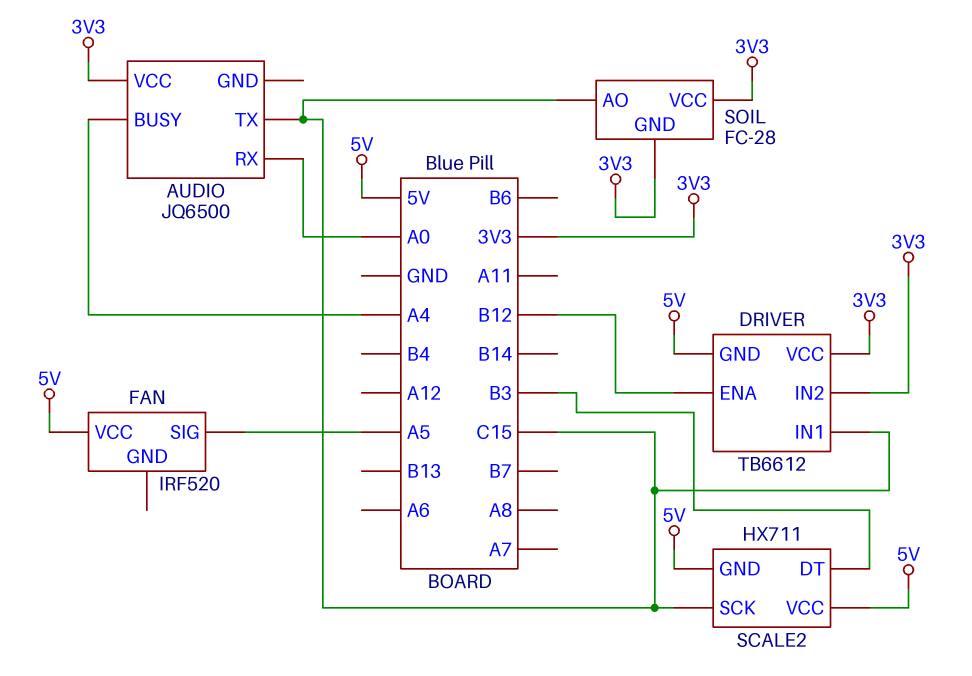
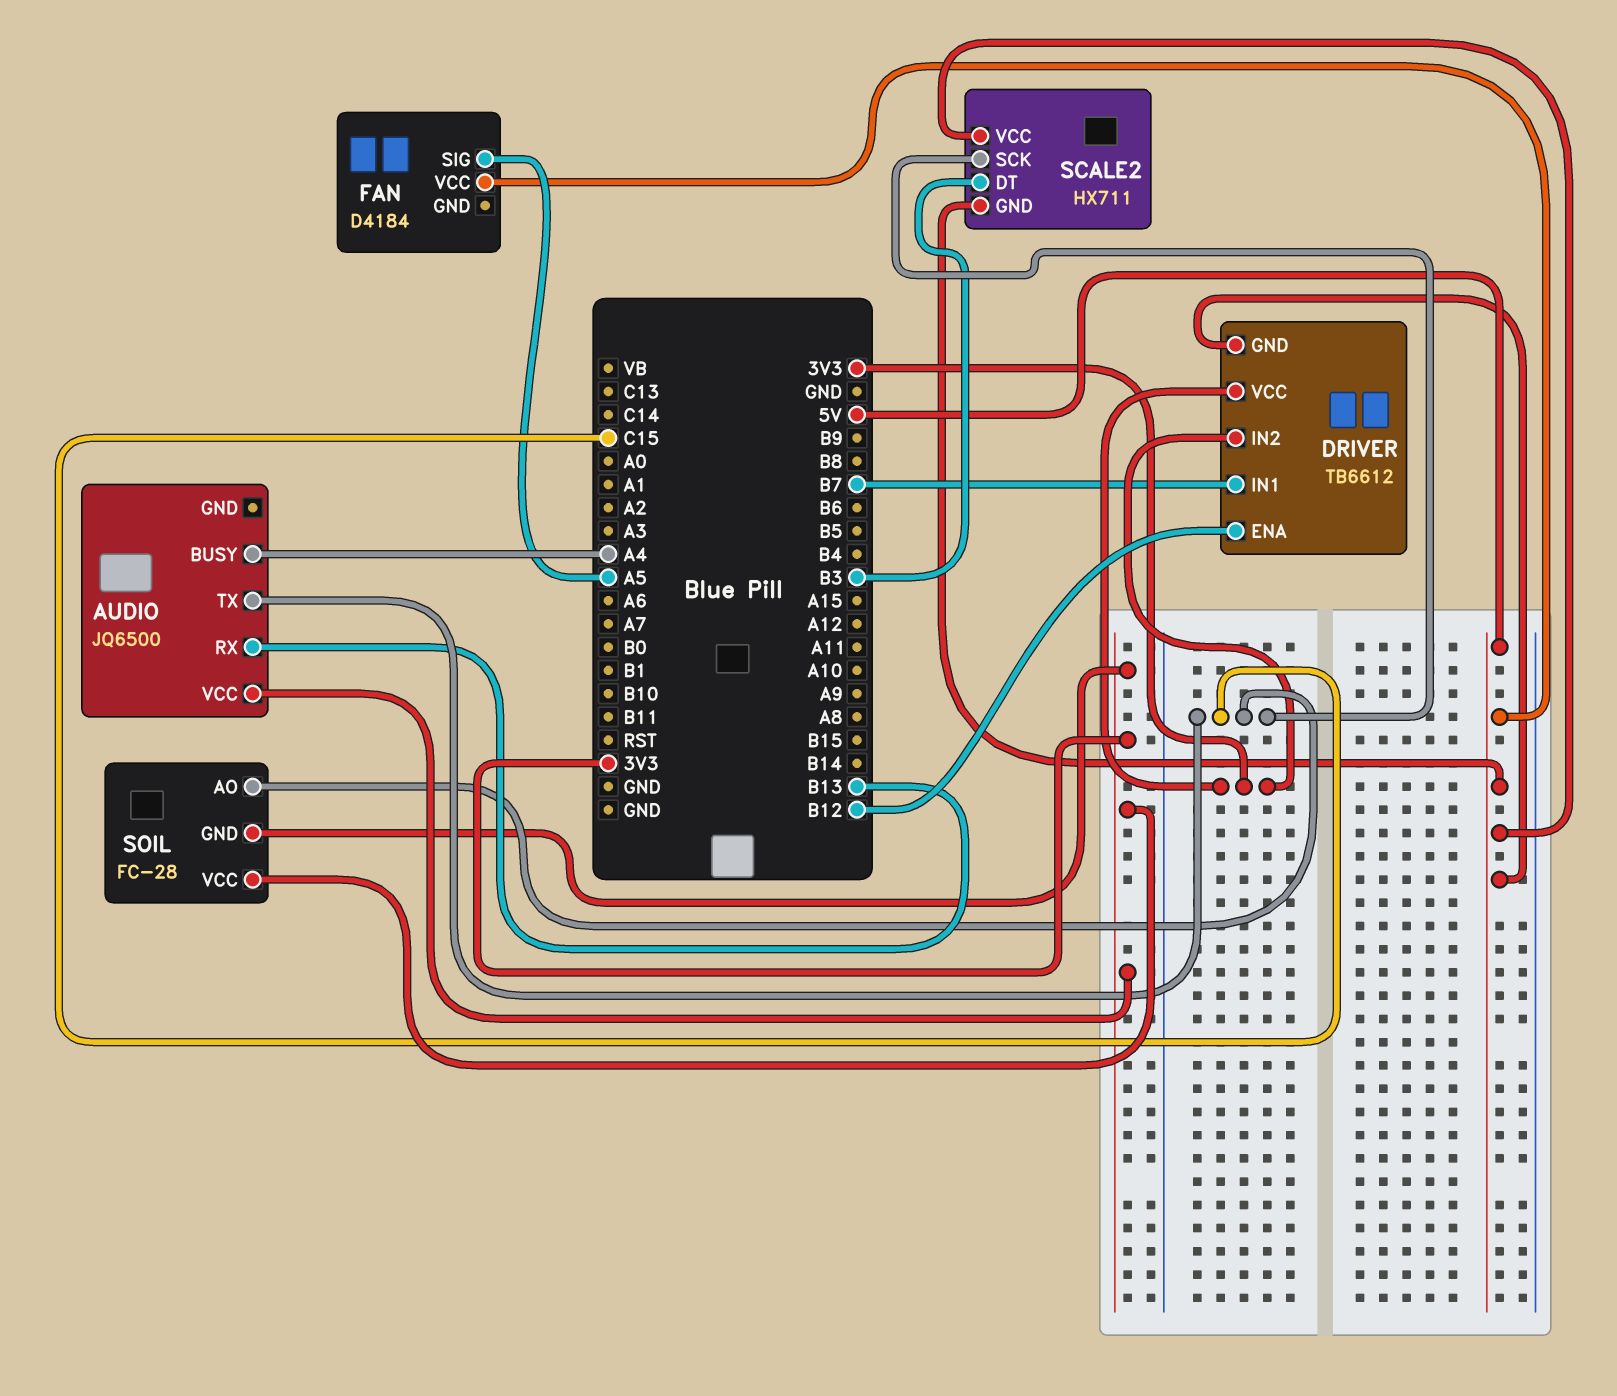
AUDIO pin RX: A0 -> B13
DRIVER pin IN1: C15 -> B7
FAN: IRF520 -> D4184

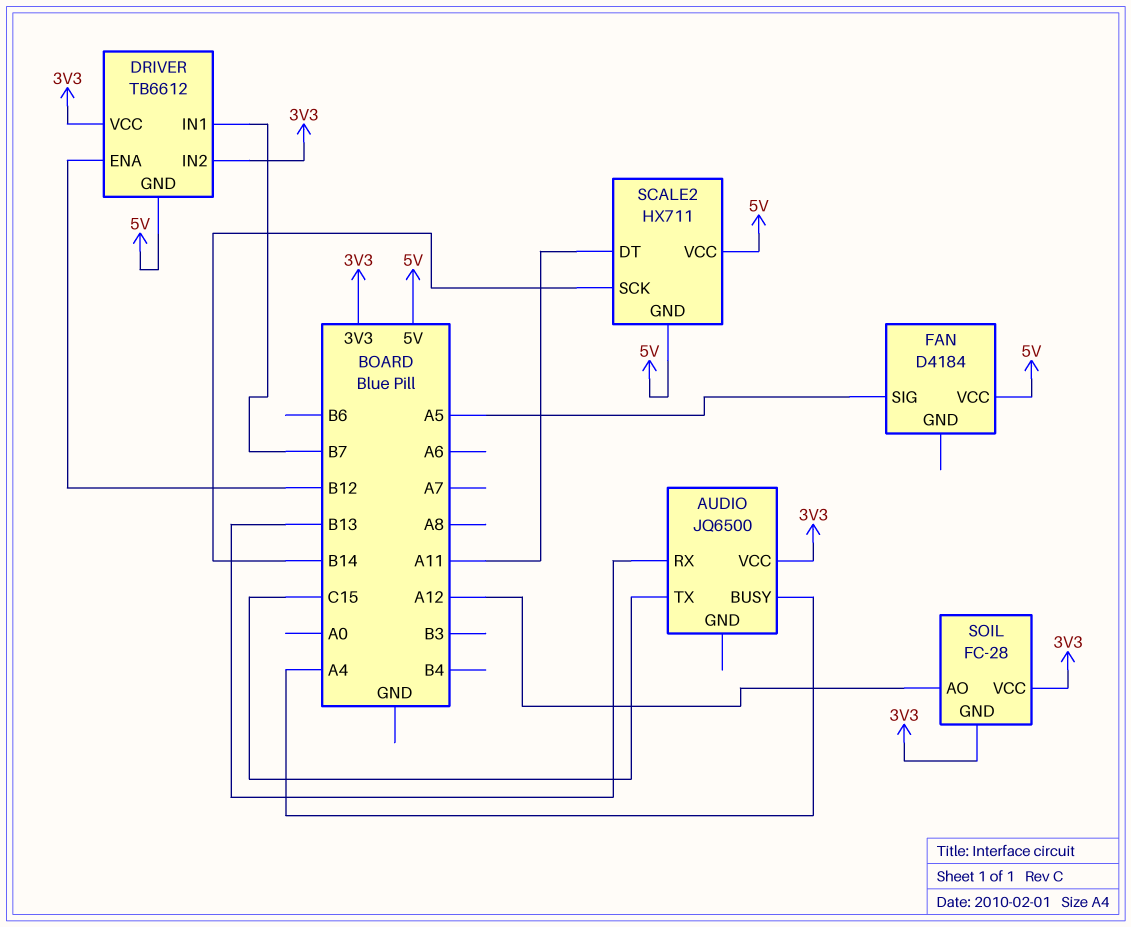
SCALE2 pin DT: B3 -> A11
SCALE2 pin SCK: C15 -> B14
SOIL pin AO: C15 -> A12

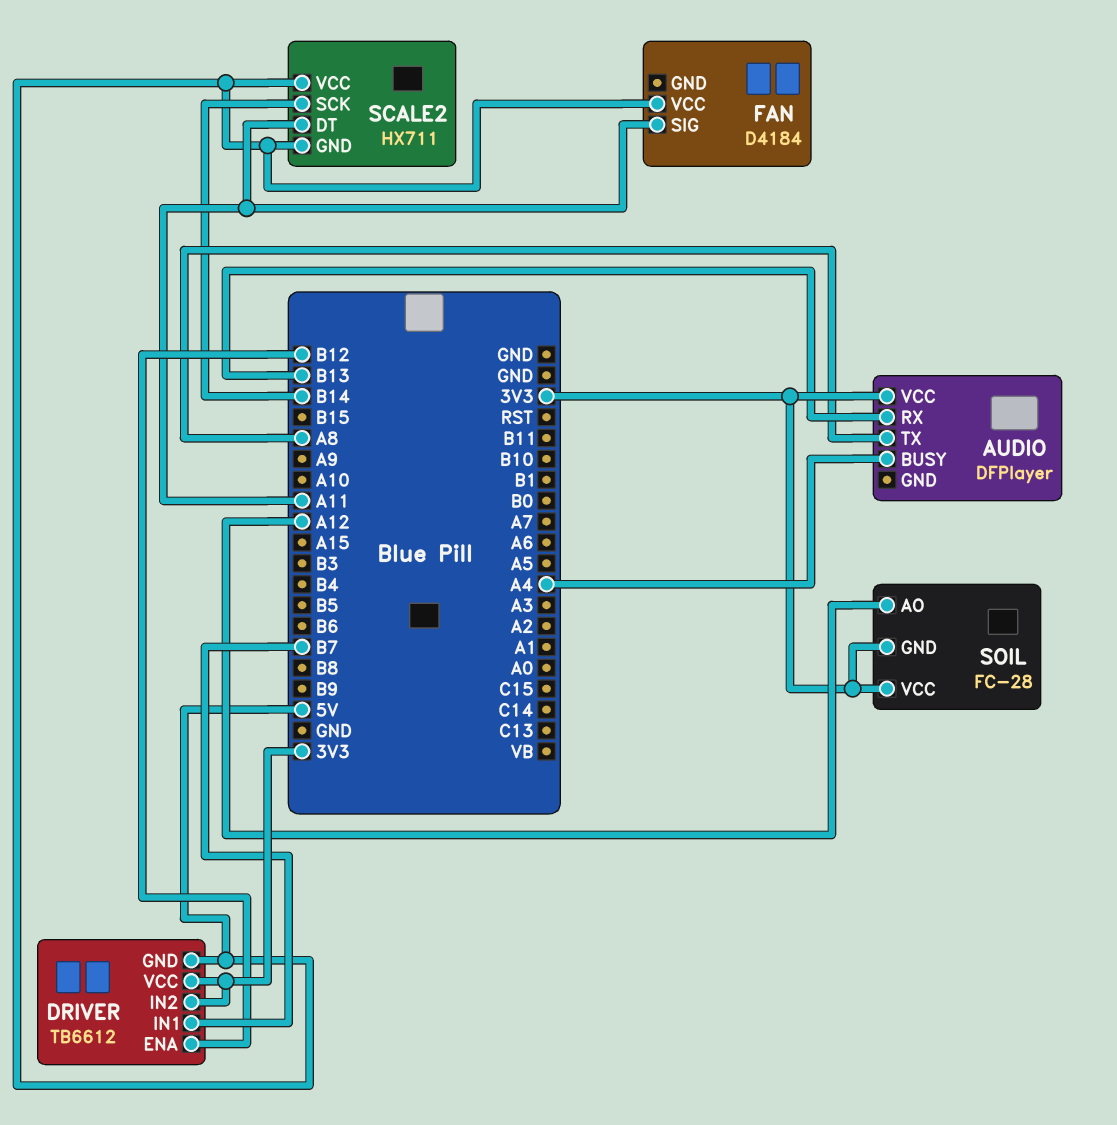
AUDIO: JQ6500 -> DFPlayer
AUDIO pin TX: C15 -> A8
FAN pin SIG: A5 -> A11

